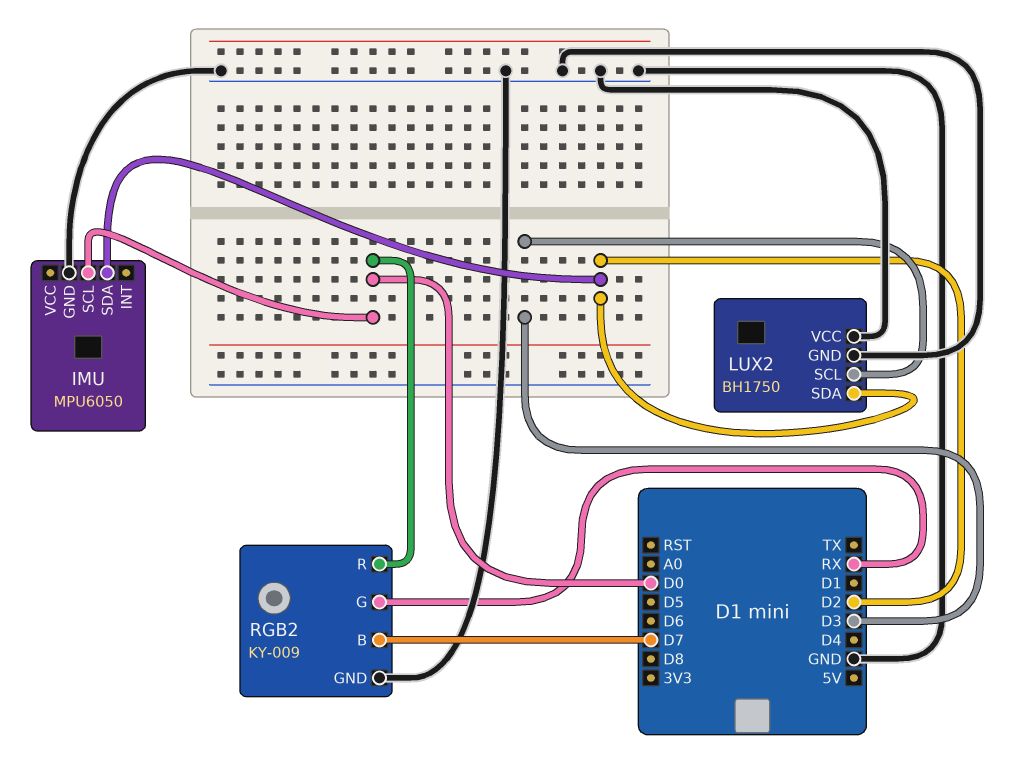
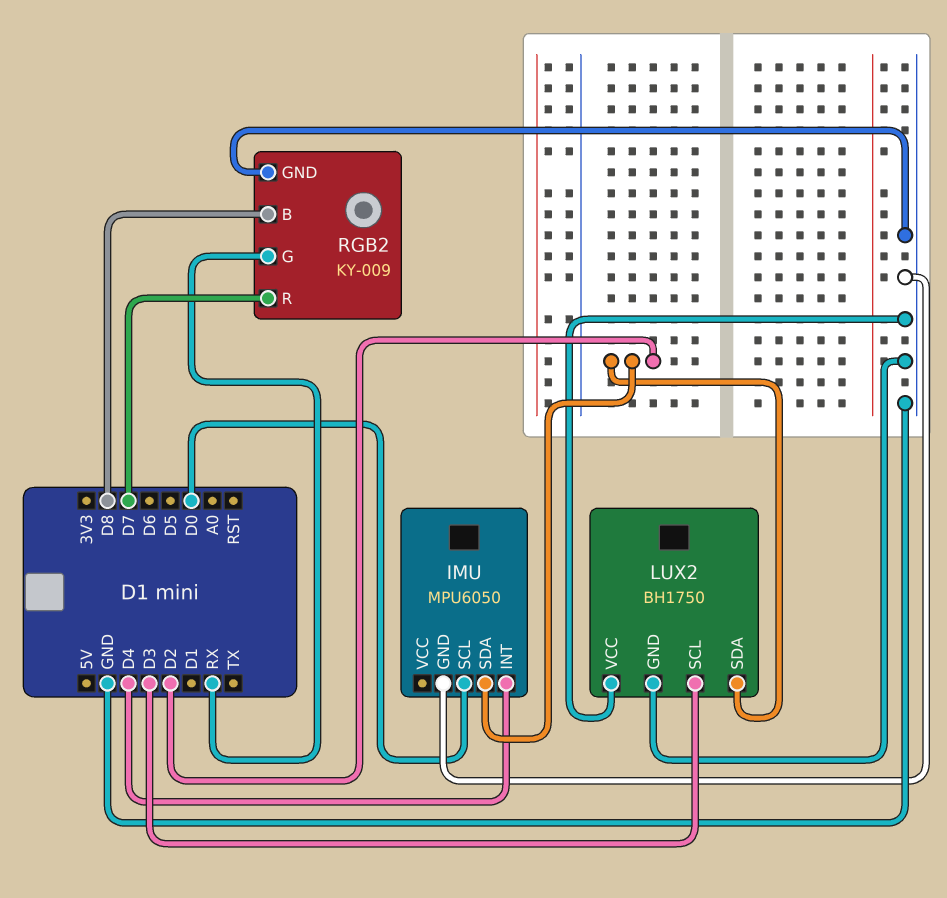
IMU pin INT: none -> D4
RGB2 pin B: D7 -> D8
RGB2 pin R: D0 -> D7

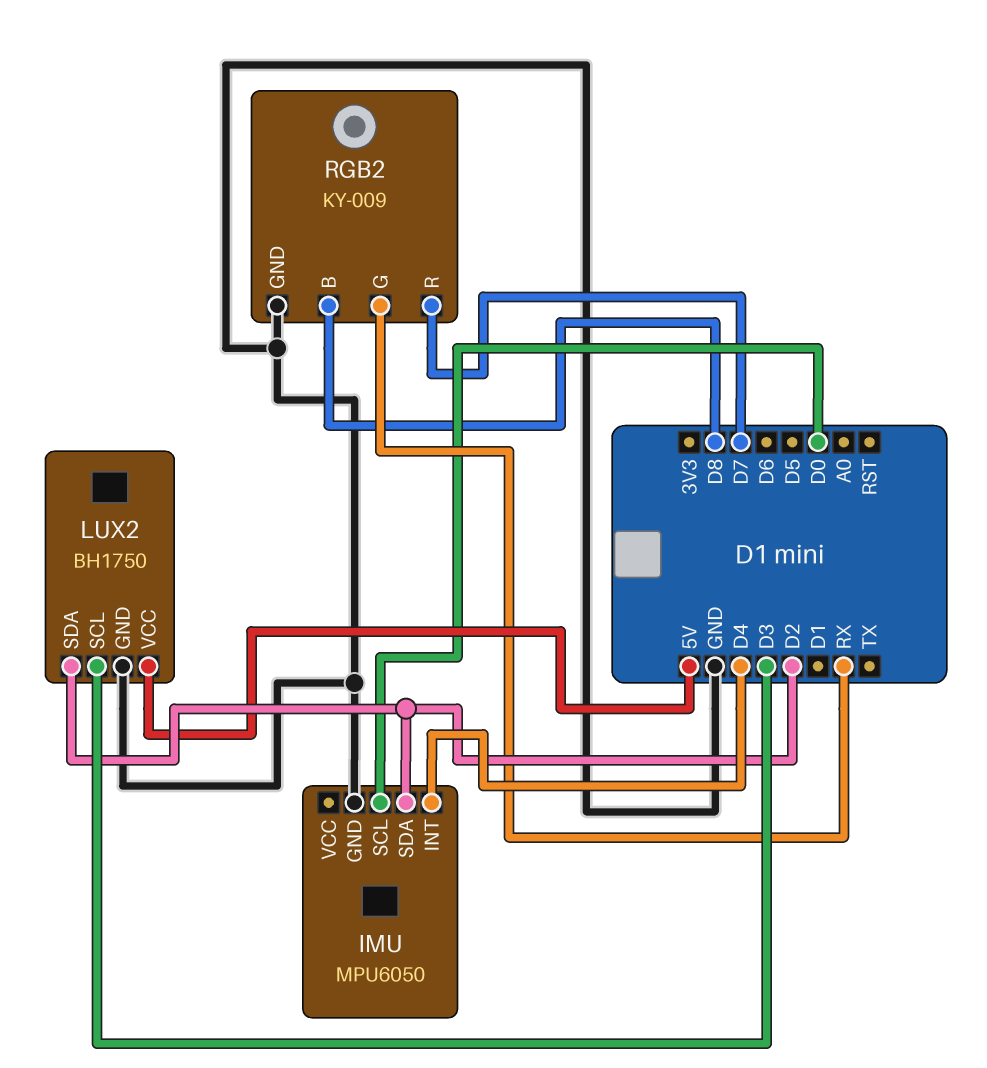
LUX2 pin VCC: GND -> 5V

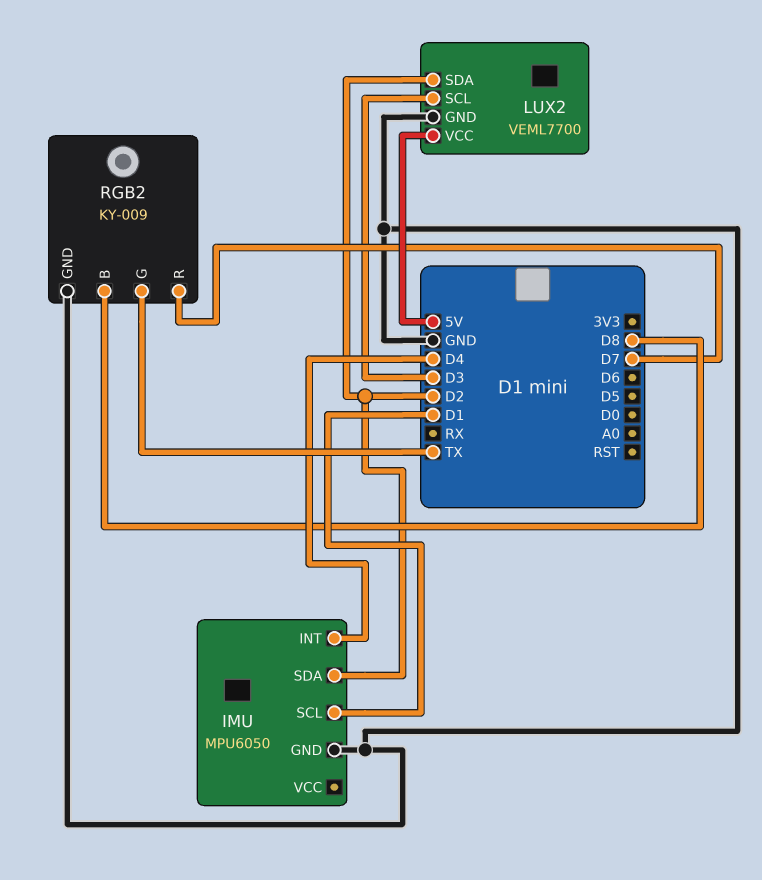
IMU pin SCL: D0 -> D1
LUX2: BH1750 -> VEML7700
RGB2 pin G: RX -> TX

